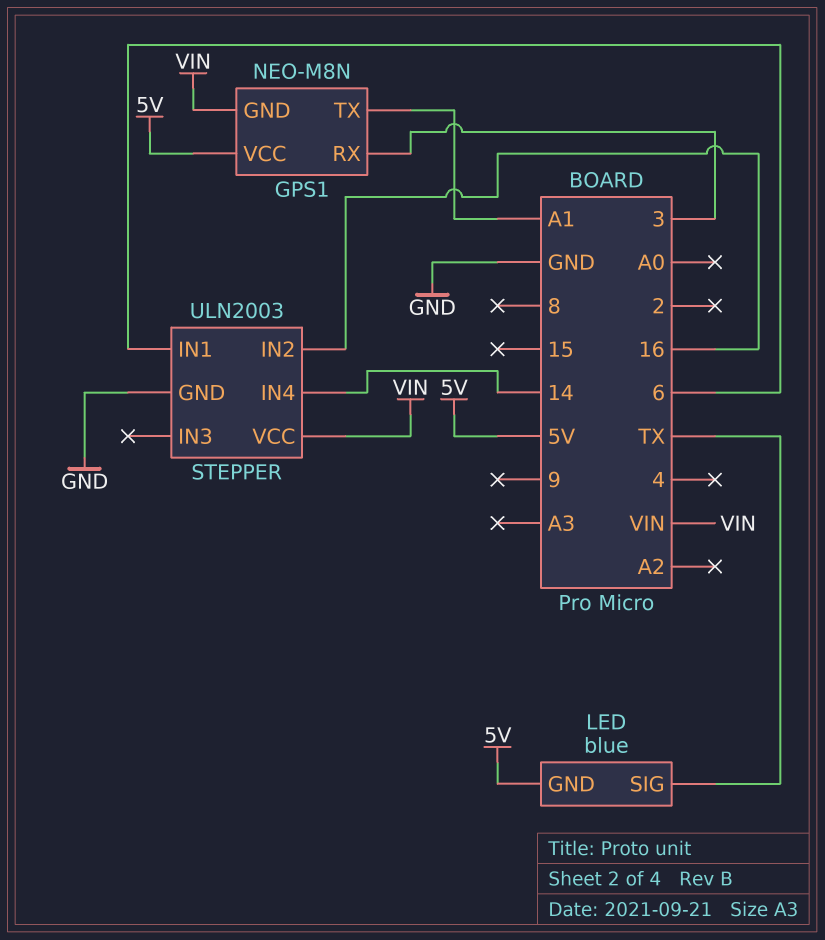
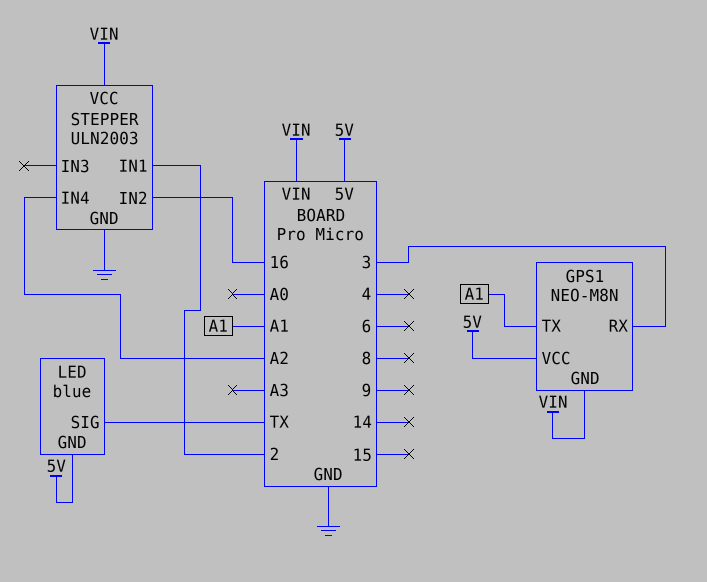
STEPPER pin IN1: 6 -> 2
STEPPER pin IN4: 14 -> A2

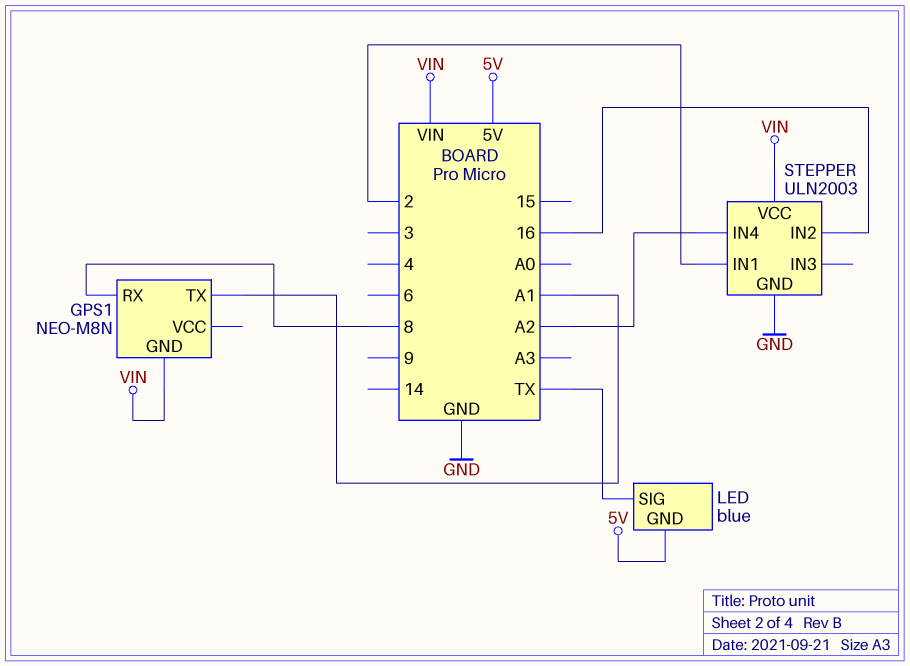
GPS1 pin RX: 3 -> 8
GPS1 pin VCC: 5V -> none

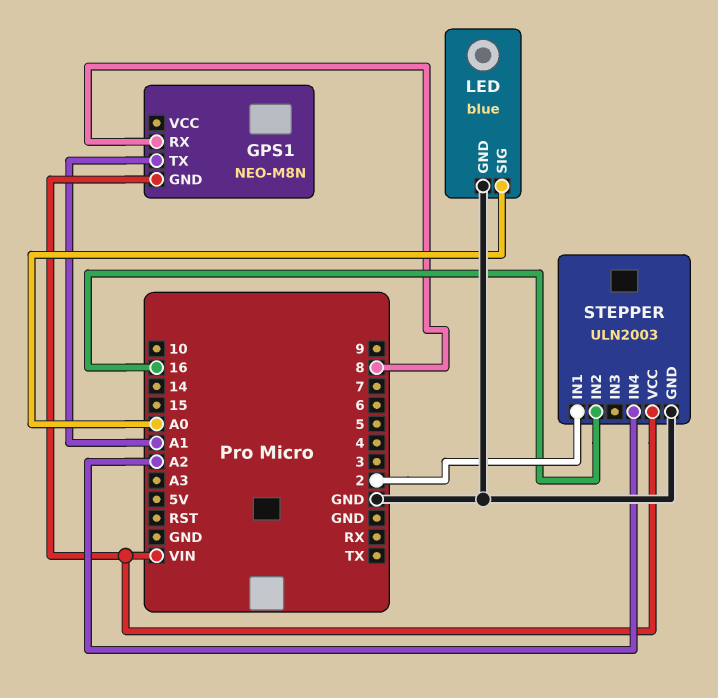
LED pin GND: 5V -> GND
LED pin SIG: TX -> A0

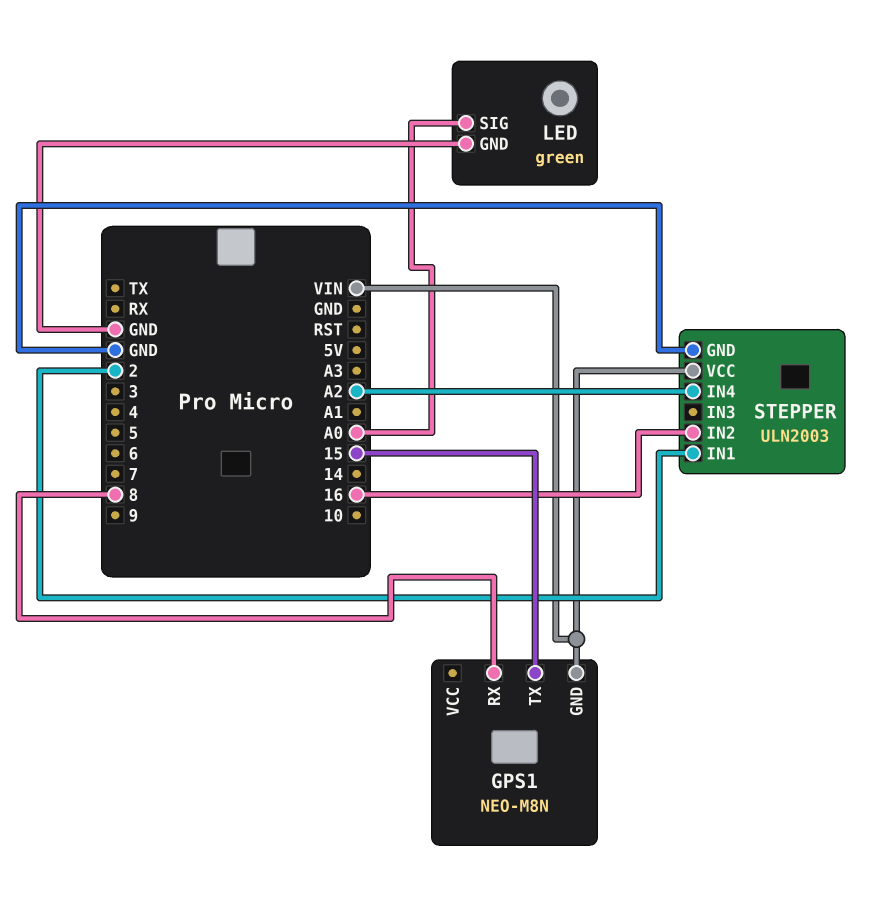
GPS1 pin TX: A1 -> 15
LED: blue -> green

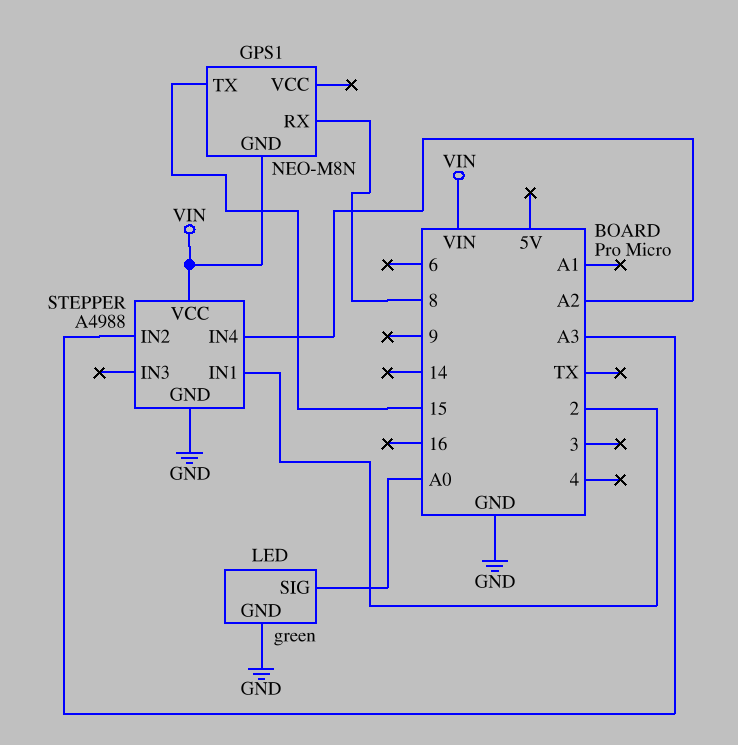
STEPPER: ULN2003 -> A4988
STEPPER pin IN2: 16 -> A3

